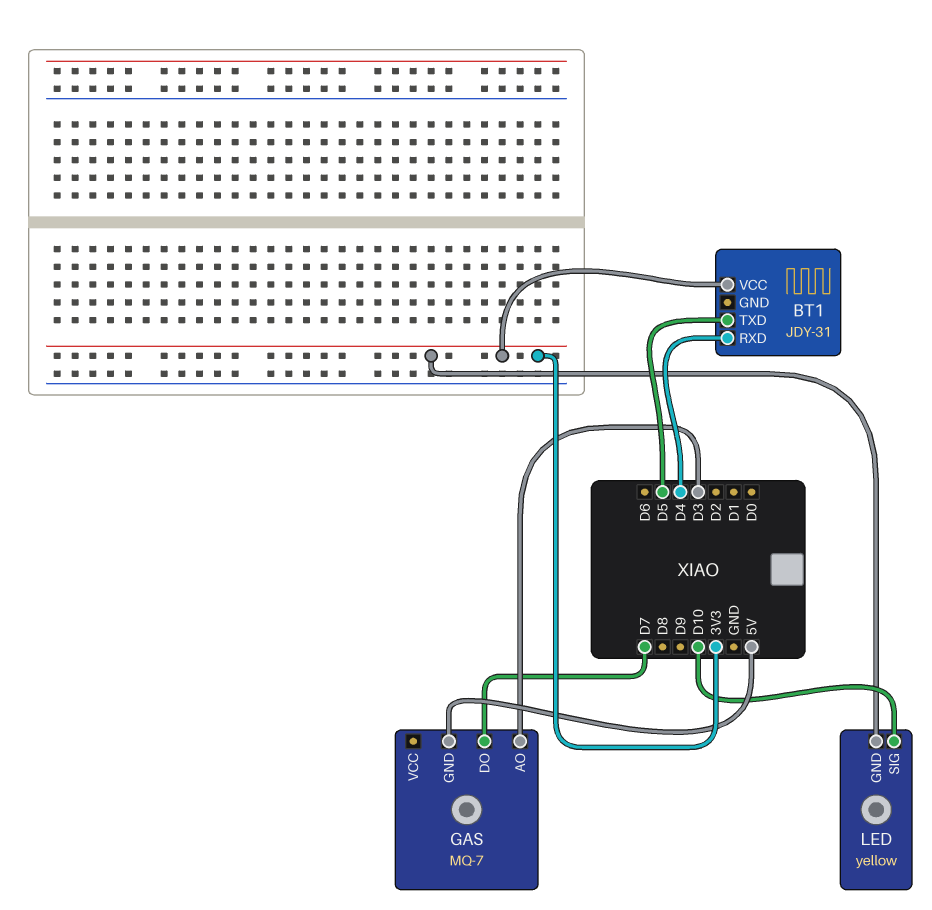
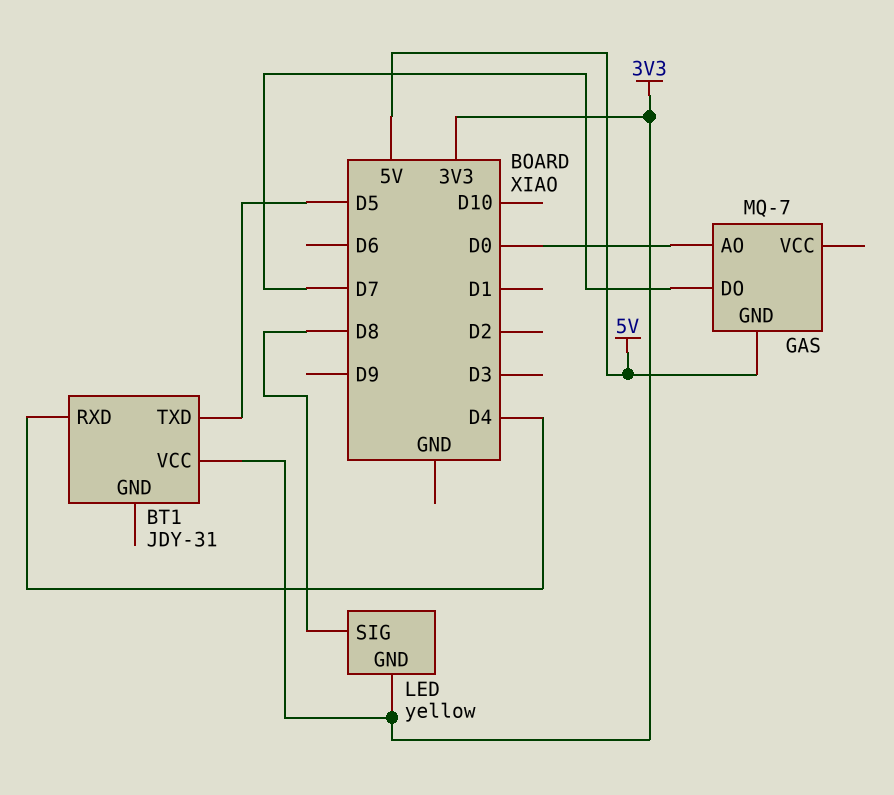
GAS pin AO: D3 -> D0
LED pin SIG: D10 -> D8

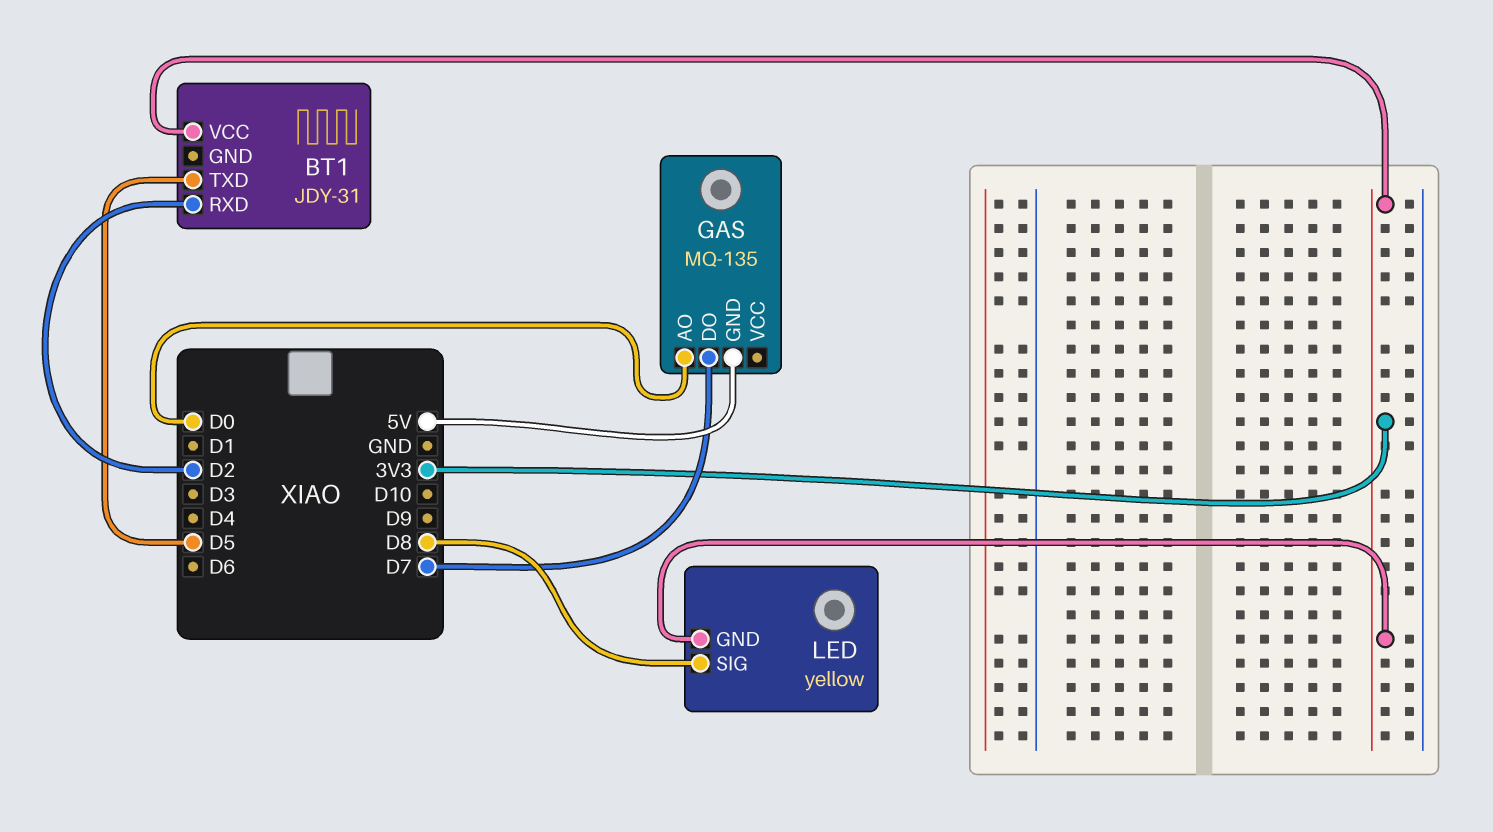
BT1 pin RXD: D4 -> D2
GAS: MQ-7 -> MQ-135

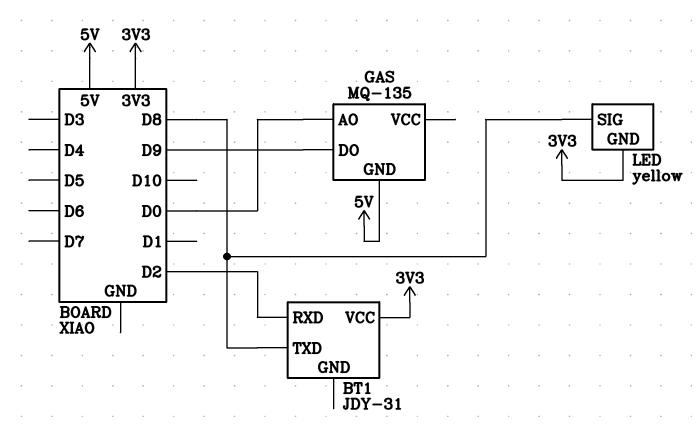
BT1 pin TXD: D5 -> D8
GAS pin DO: D7 -> D9

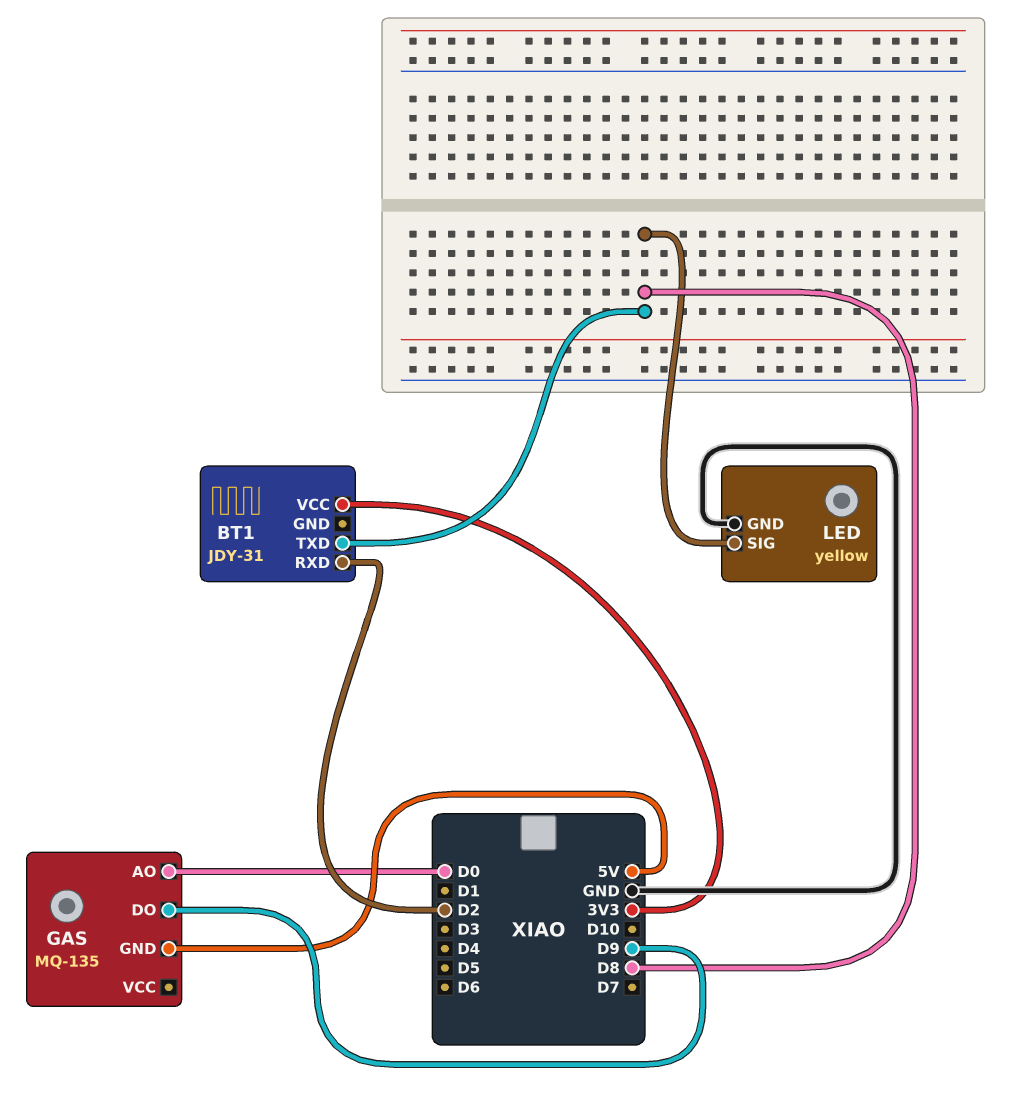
LED pin GND: 3V3 -> GND

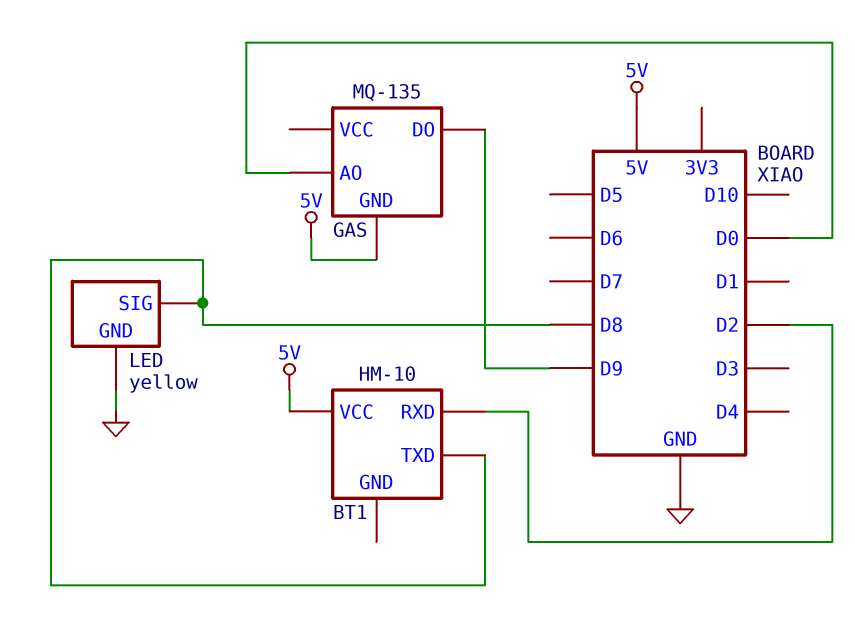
BT1: JDY-31 -> HM-10
BT1 pin VCC: 3V3 -> 5V

